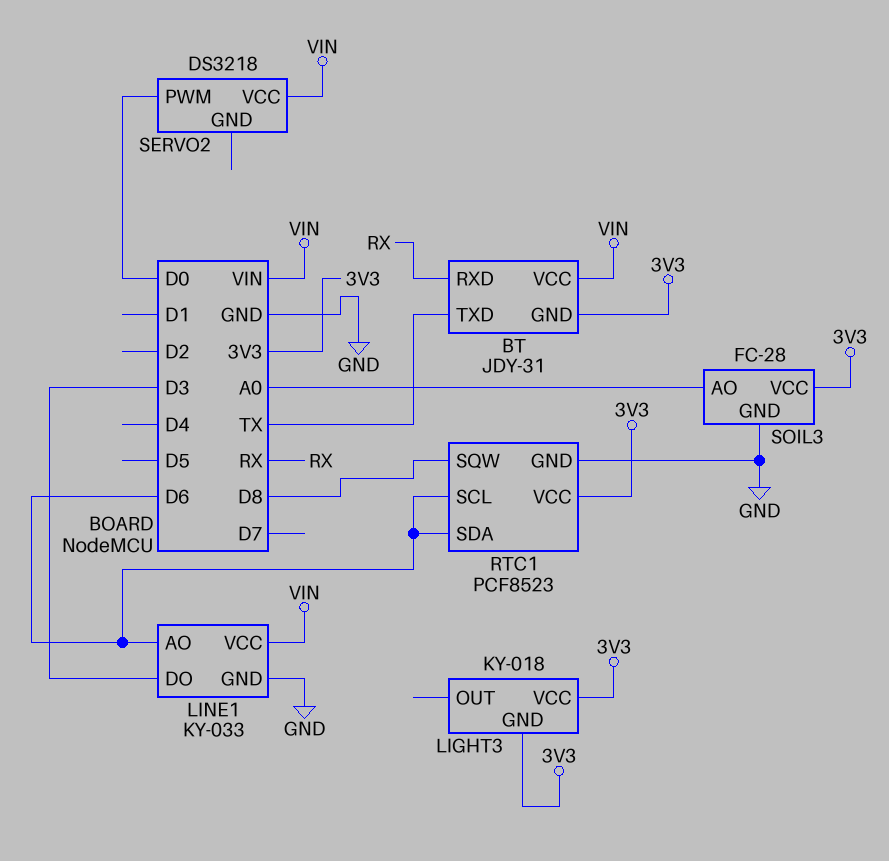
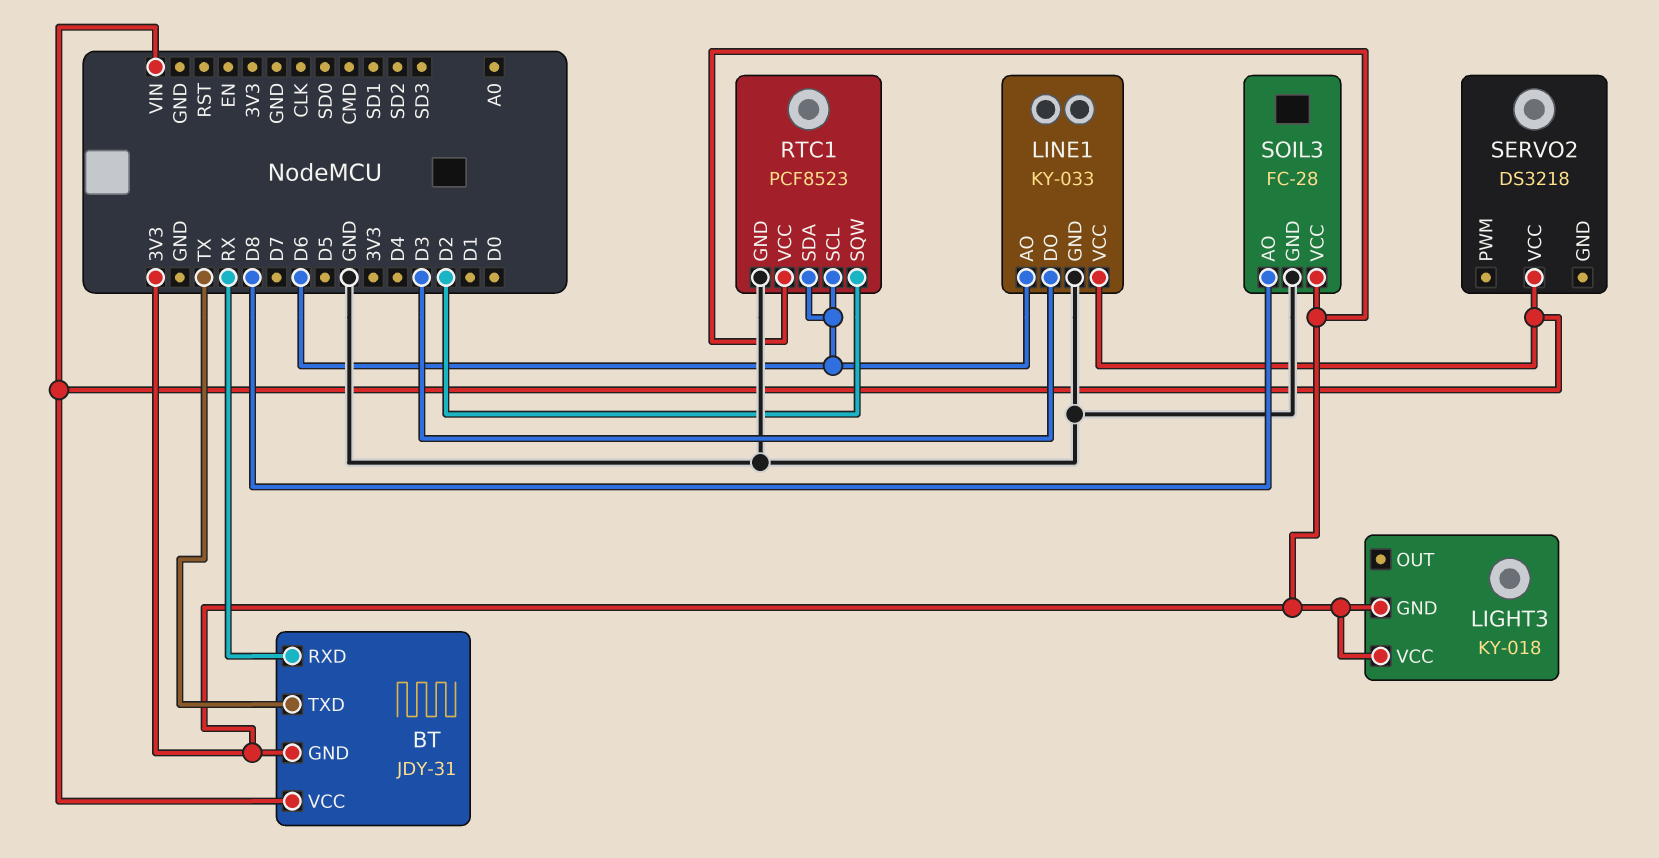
RTC1 pin SQW: D8 -> D2
SERVO2 pin PWM: D0 -> none
SOIL3 pin AO: A0 -> D8

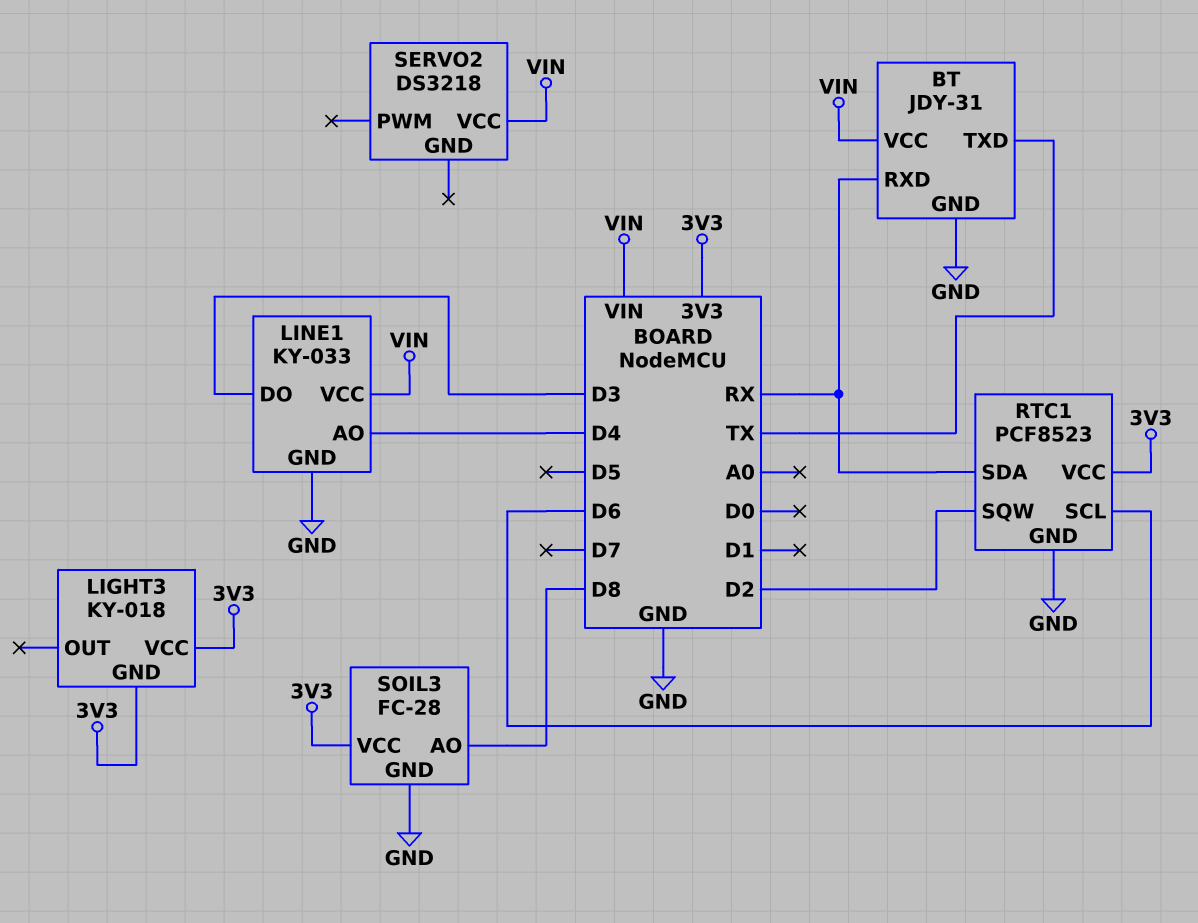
BT pin GND: 3V3 -> GND
LINE1 pin AO: D6 -> D4
RTC1 pin SDA: D6 -> RX

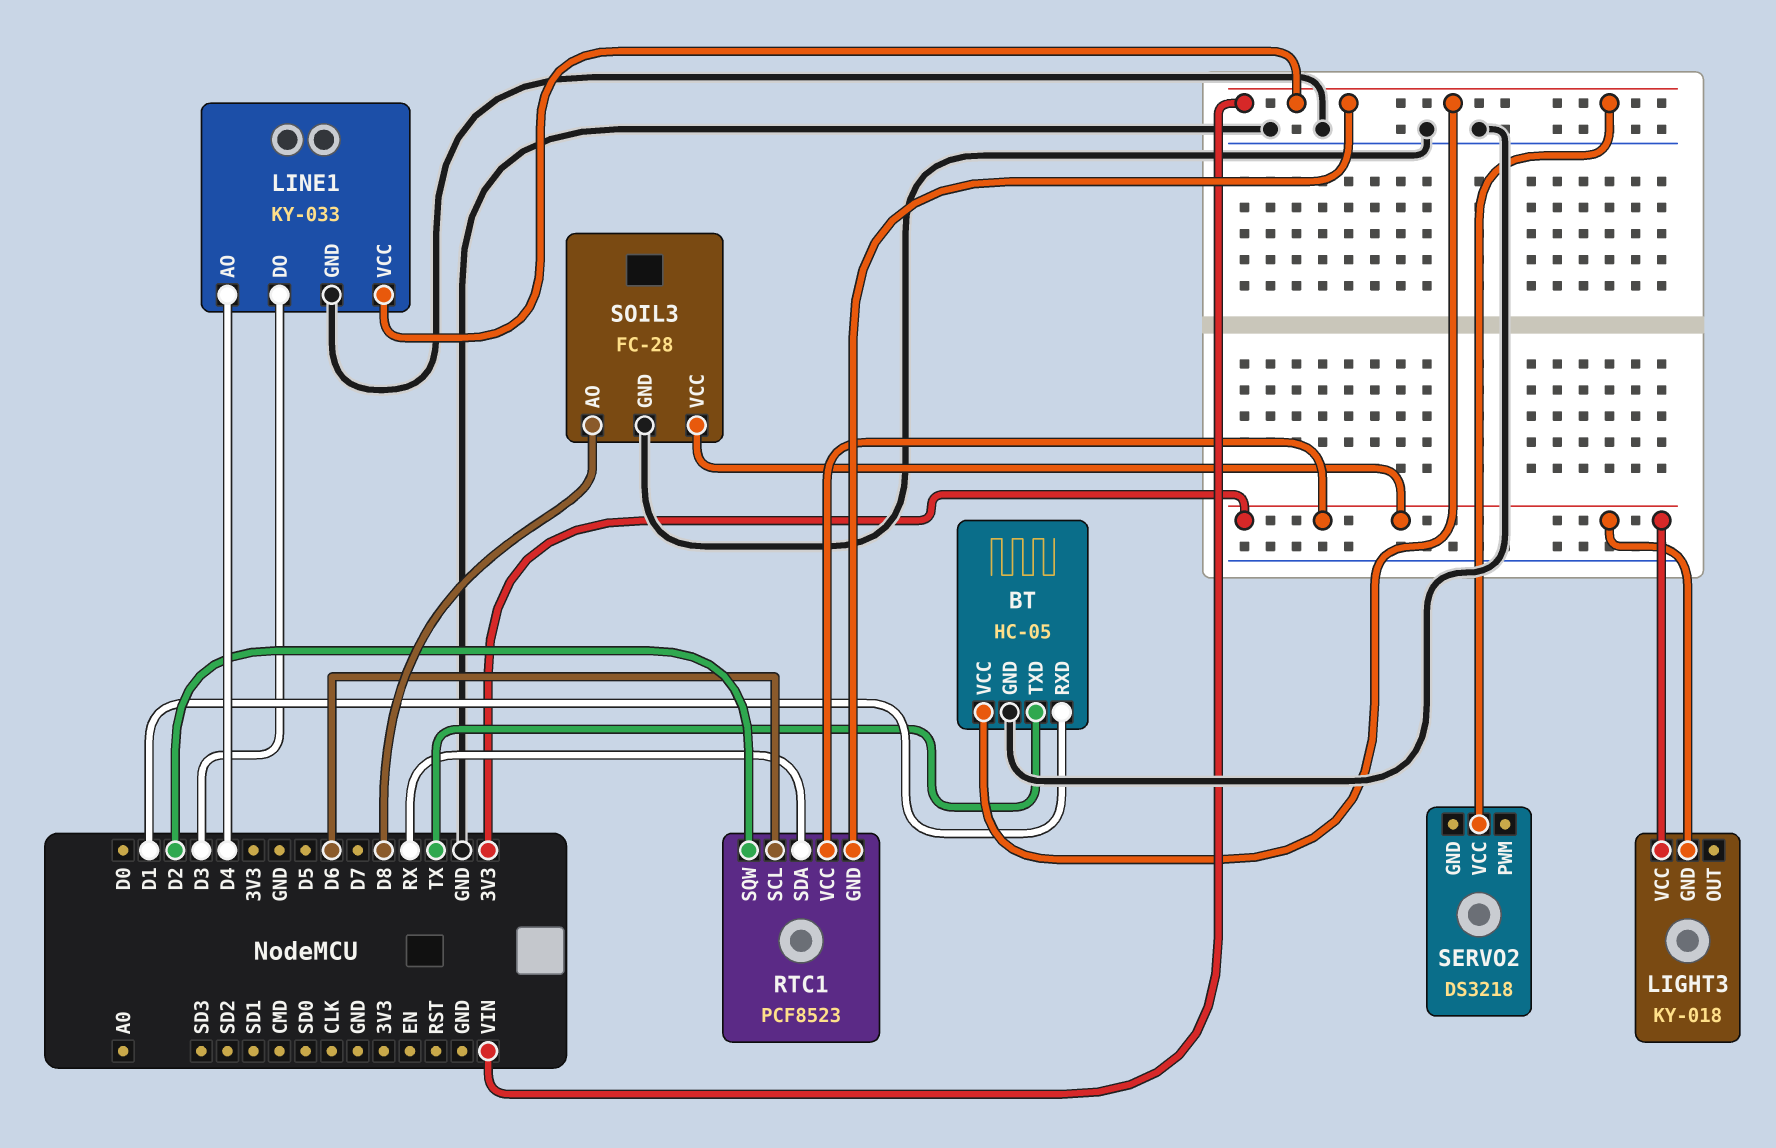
BT: JDY-31 -> HC-05
BT pin RXD: RX -> D1
RTC1 pin GND: GND -> VIN

